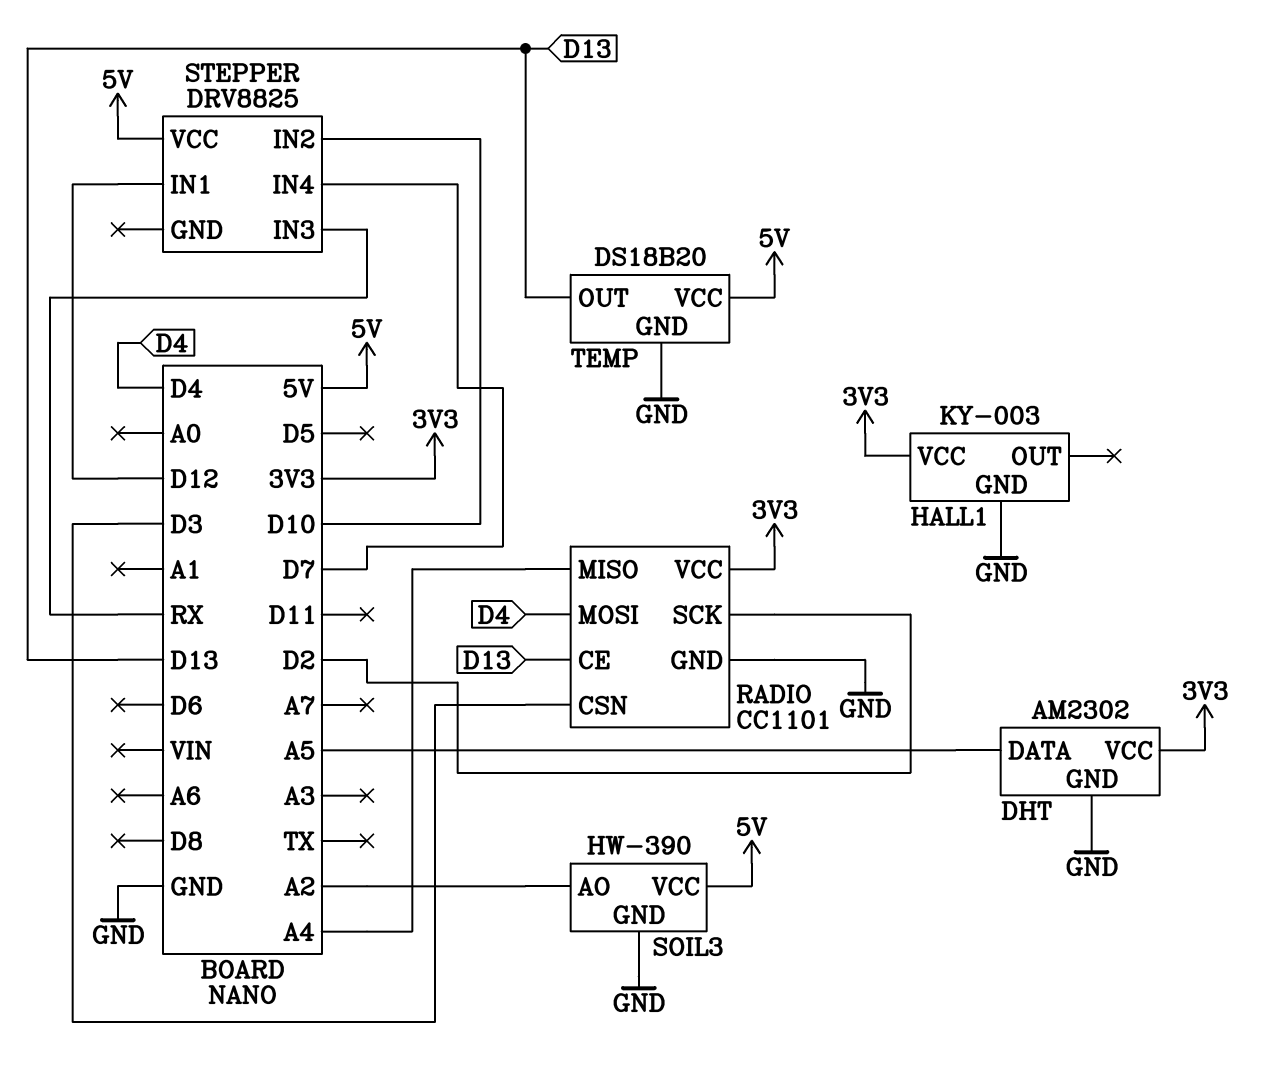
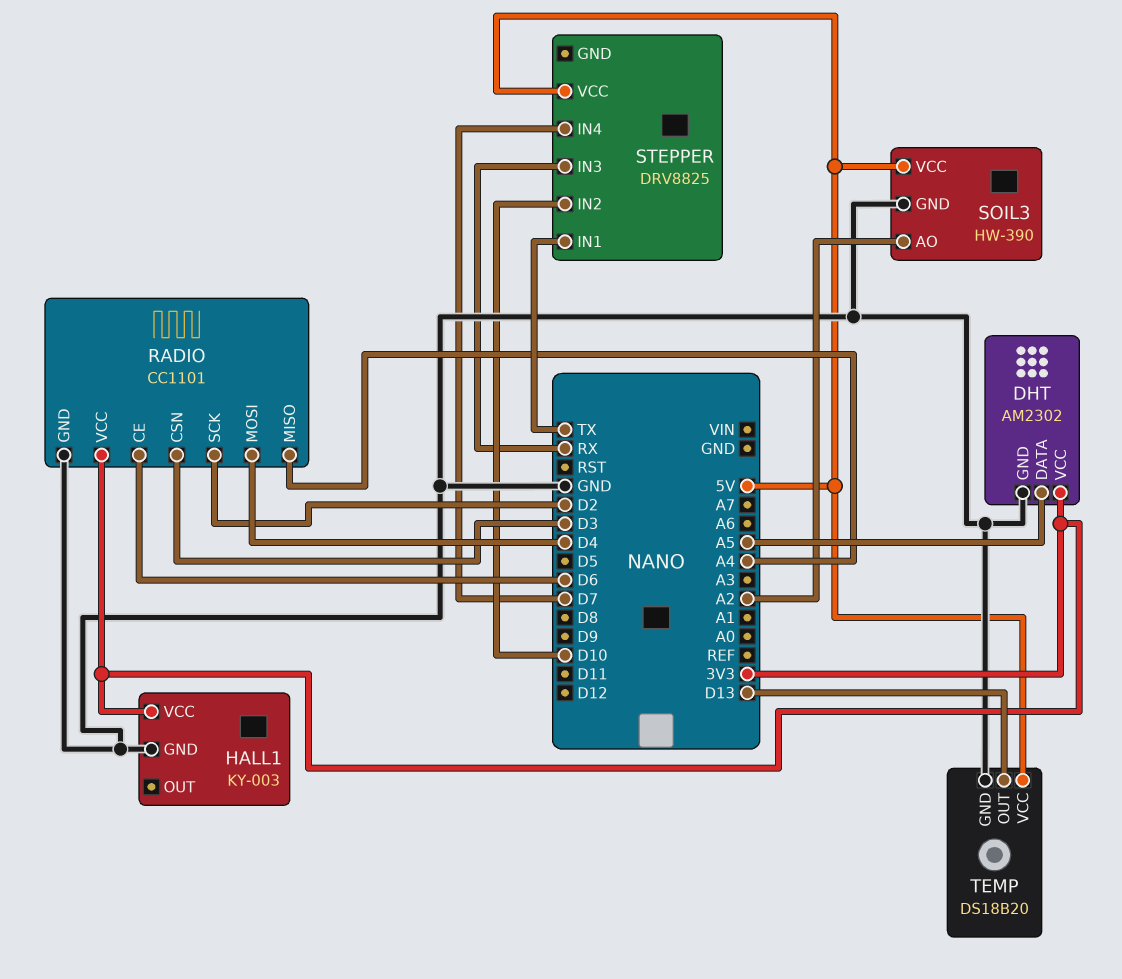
RADIO pin CE: D13 -> D6
STEPPER pin IN1: D12 -> TX

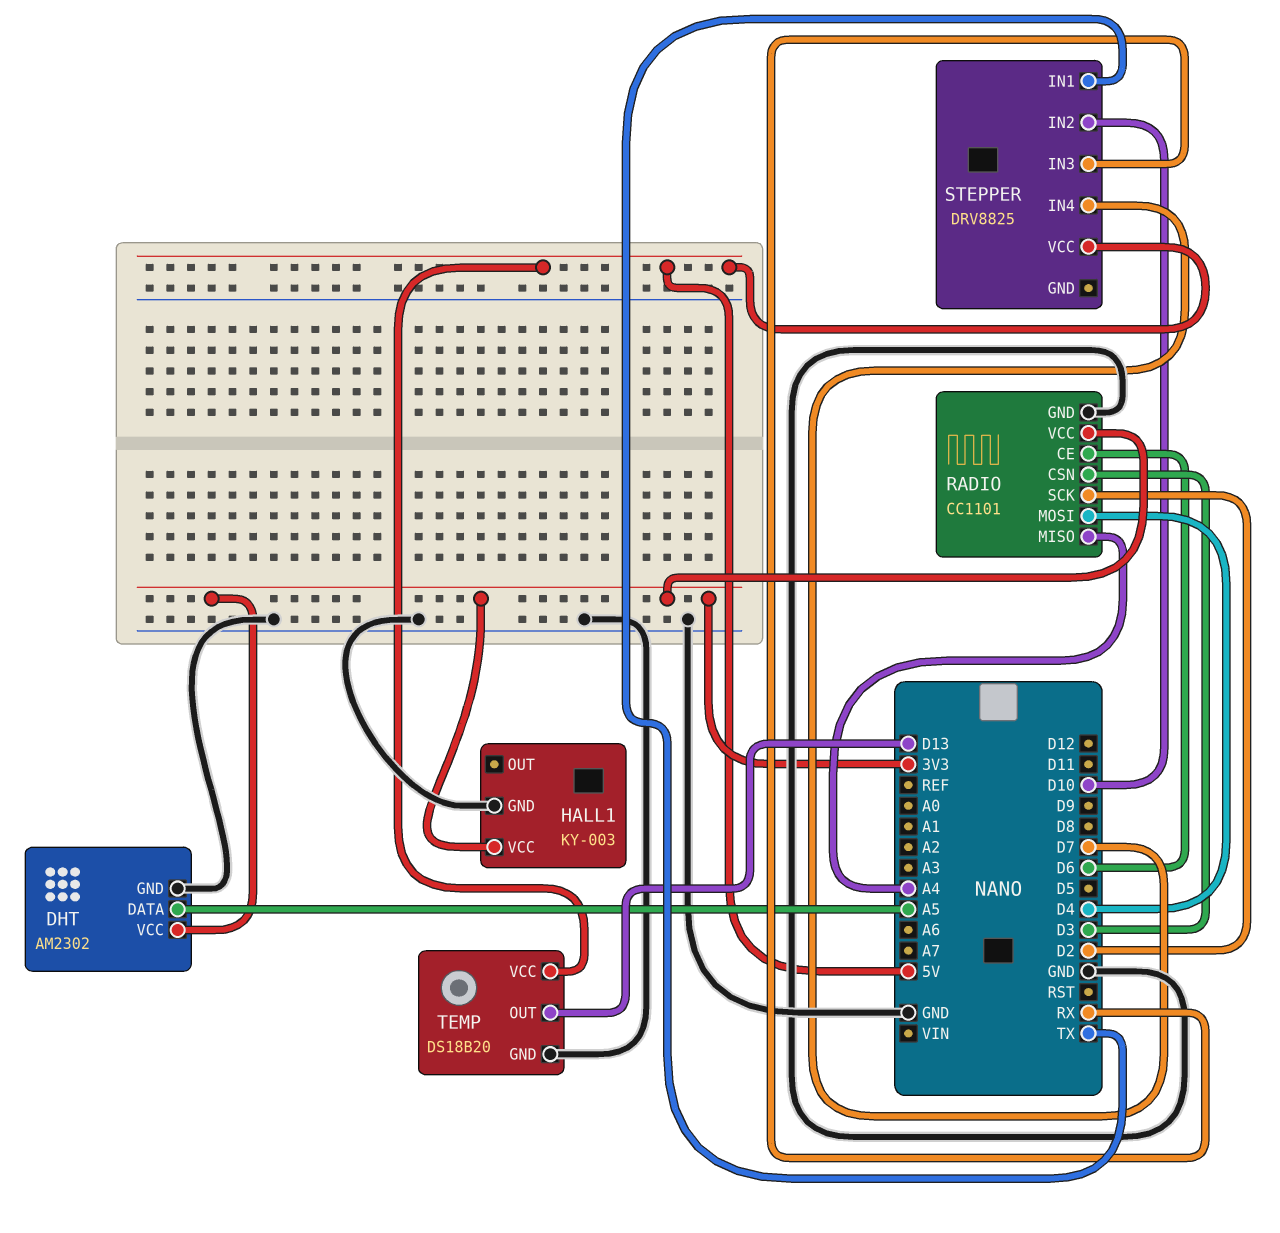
SOIL3: HW-390 -> none
SOIL3 pin AO: A2 -> none
SOIL3 pin GND: GND -> none
SOIL3 pin VCC: 5V -> none

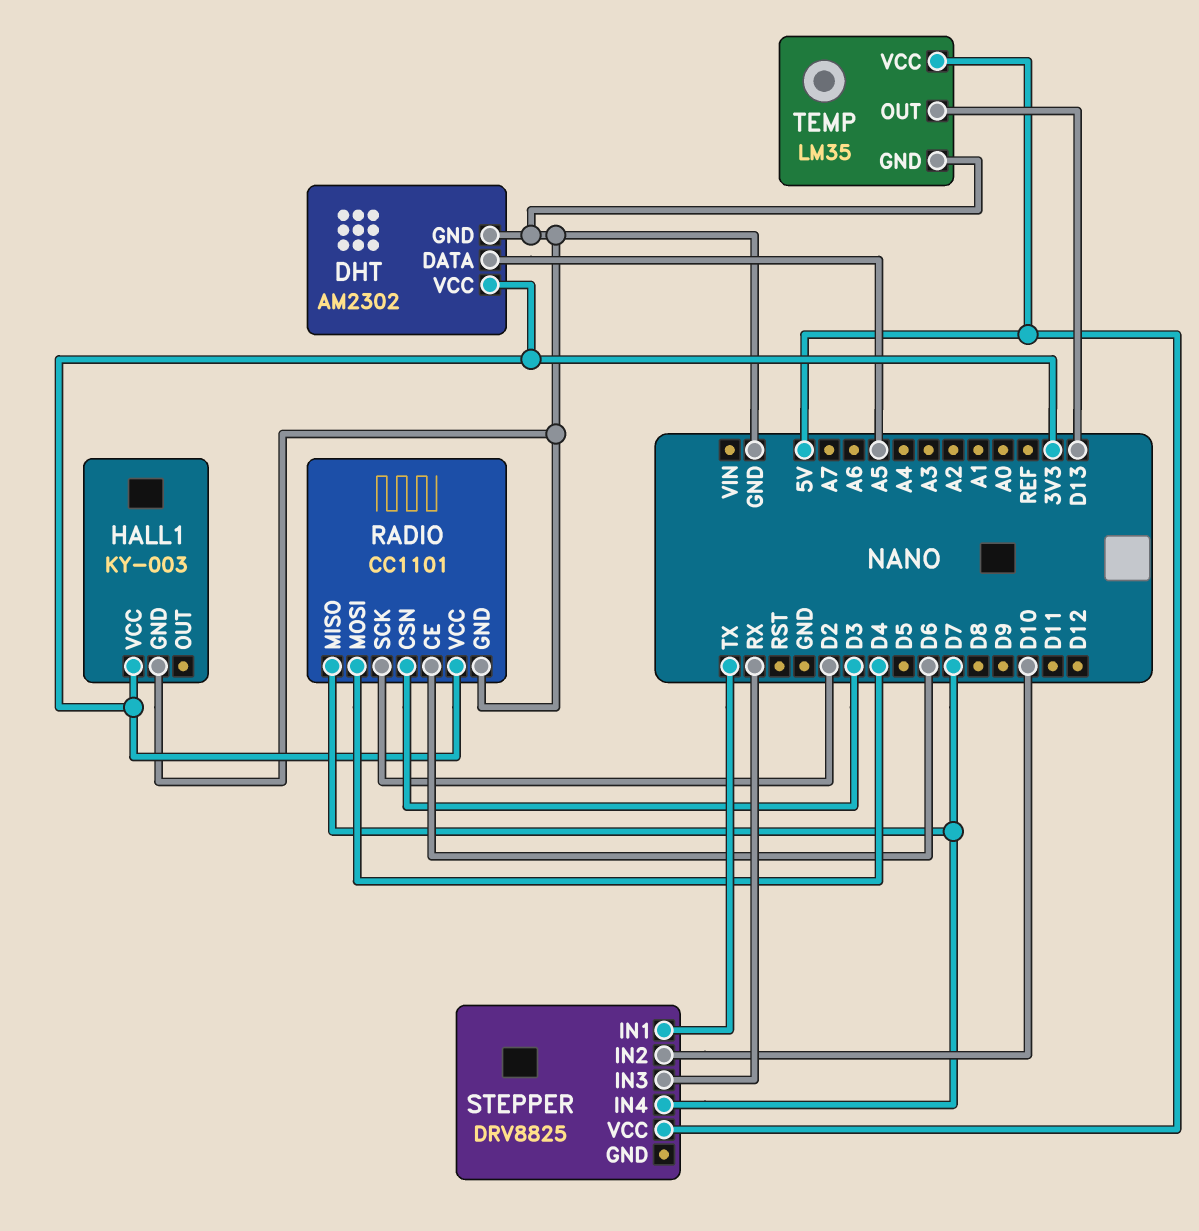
RADIO pin MISO: A4 -> D7
TEMP: DS18B20 -> LM35

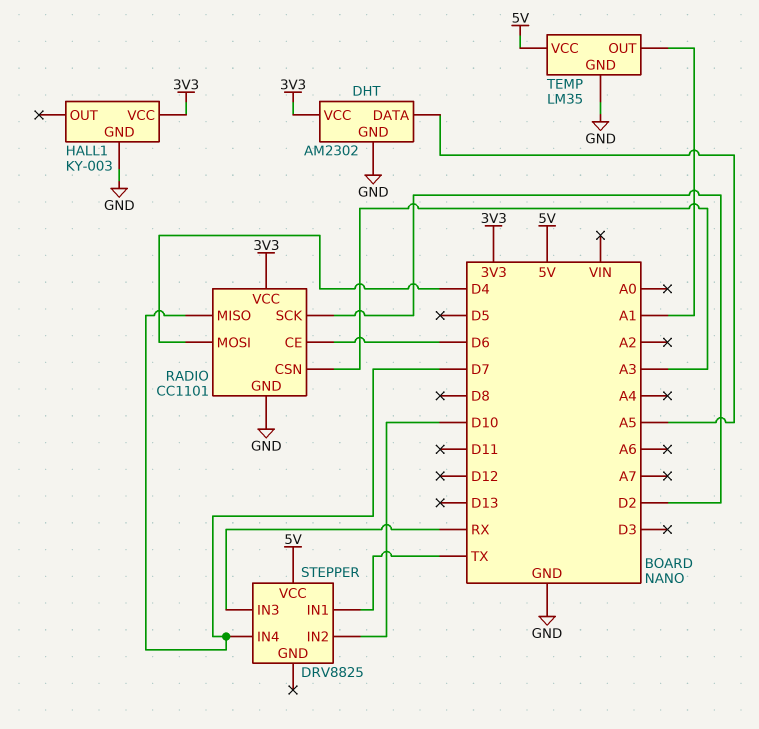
RADIO pin CSN: D3 -> A3
TEMP pin OUT: D13 -> A1

